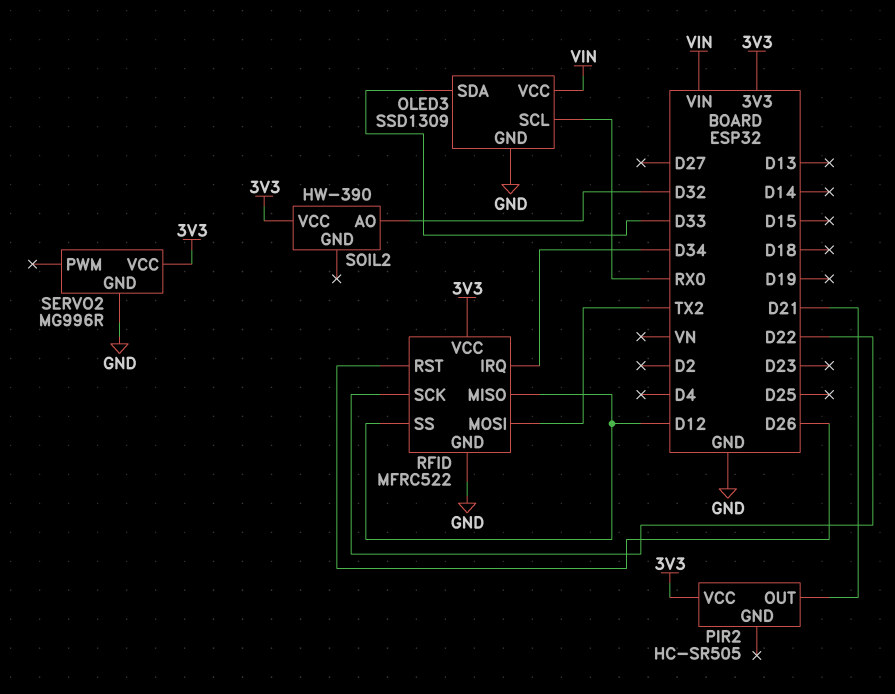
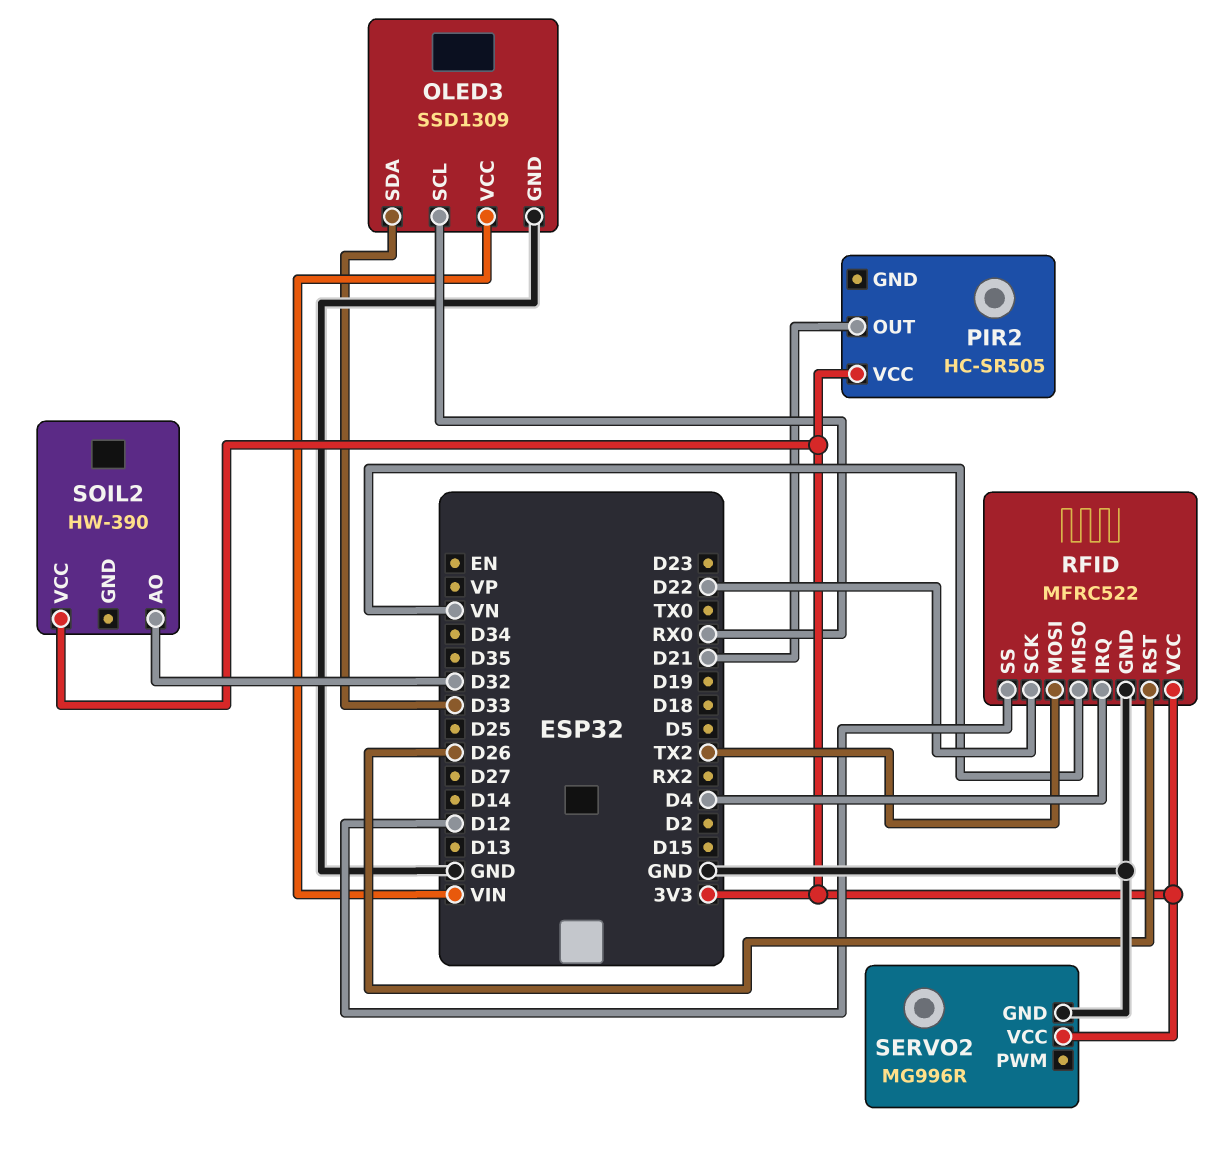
RFID pin IRQ: D34 -> D4
RFID pin MISO: D12 -> VN

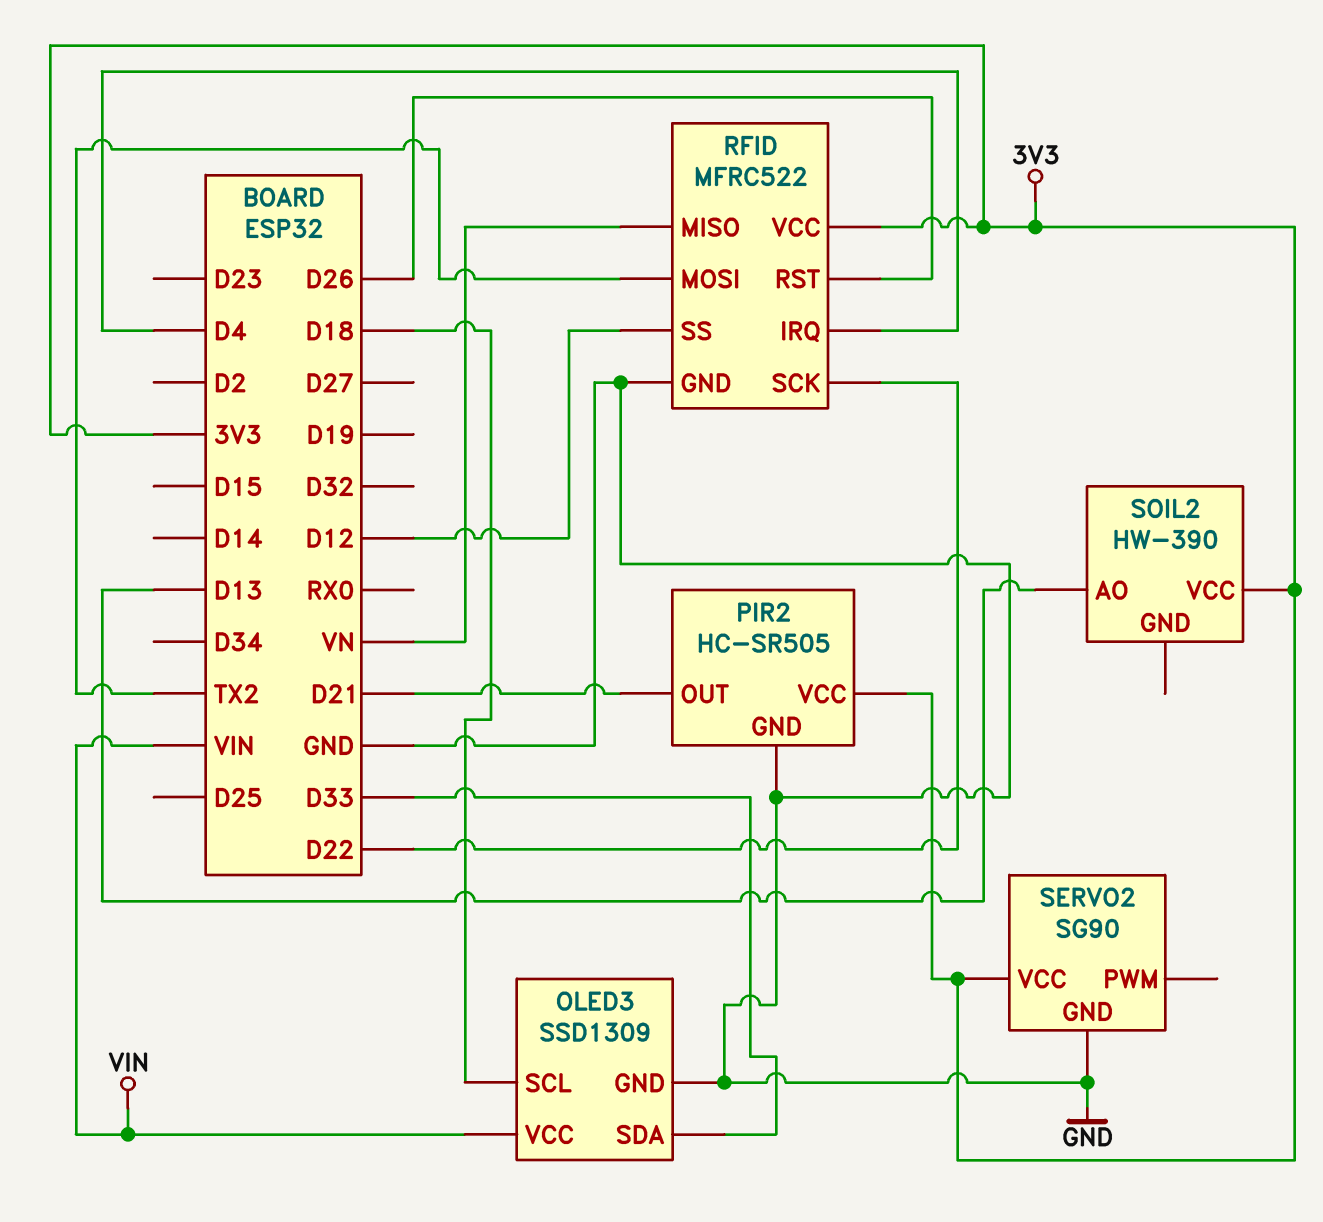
OLED3 pin SCL: RX0 -> D18
PIR2 pin GND: none -> GND
SERVO2: MG996R -> SG90
SOIL2 pin AO: D32 -> D13

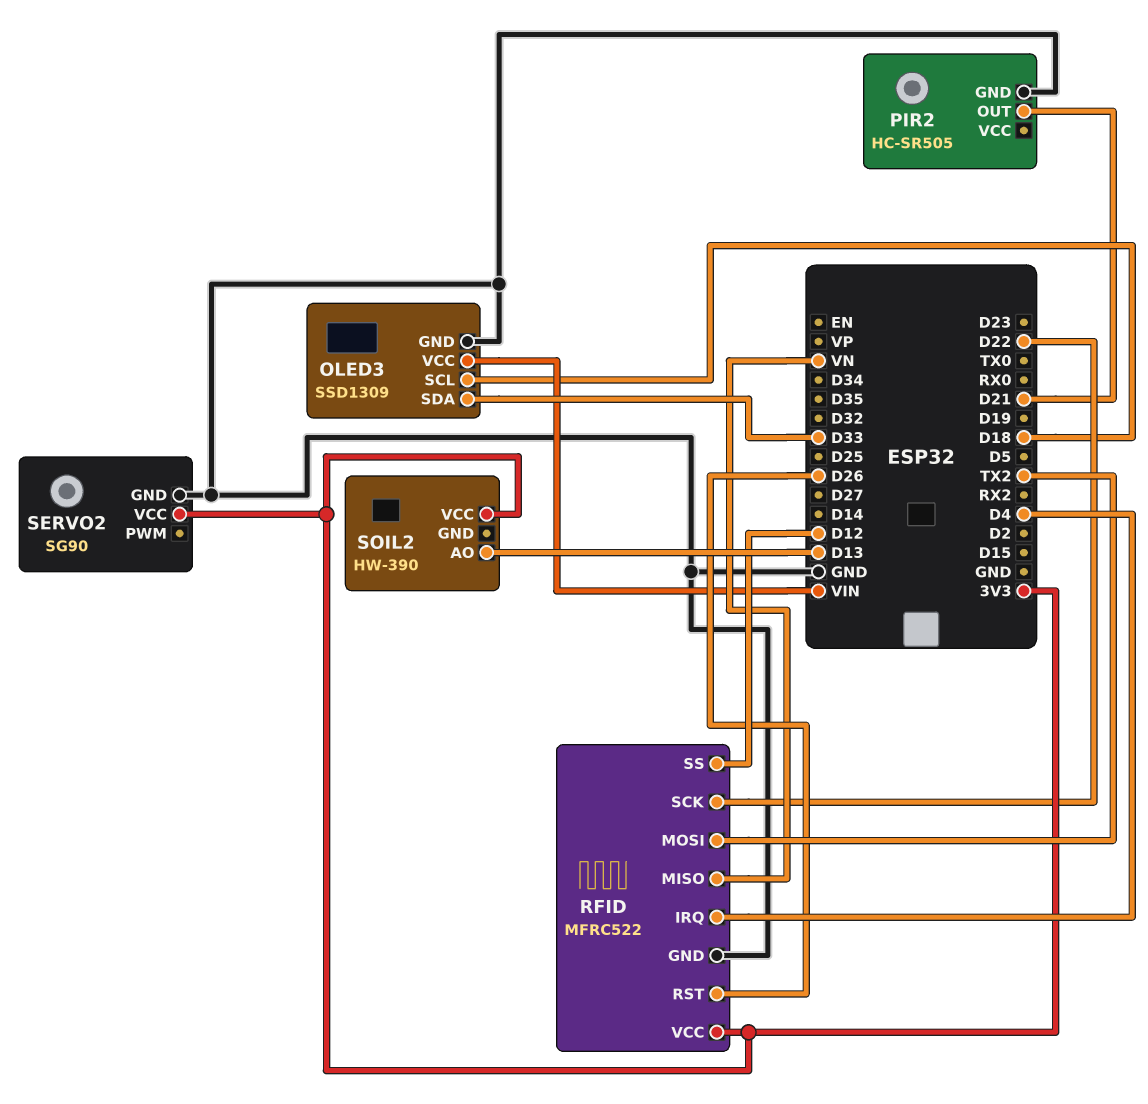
PIR2 pin VCC: 3V3 -> none

